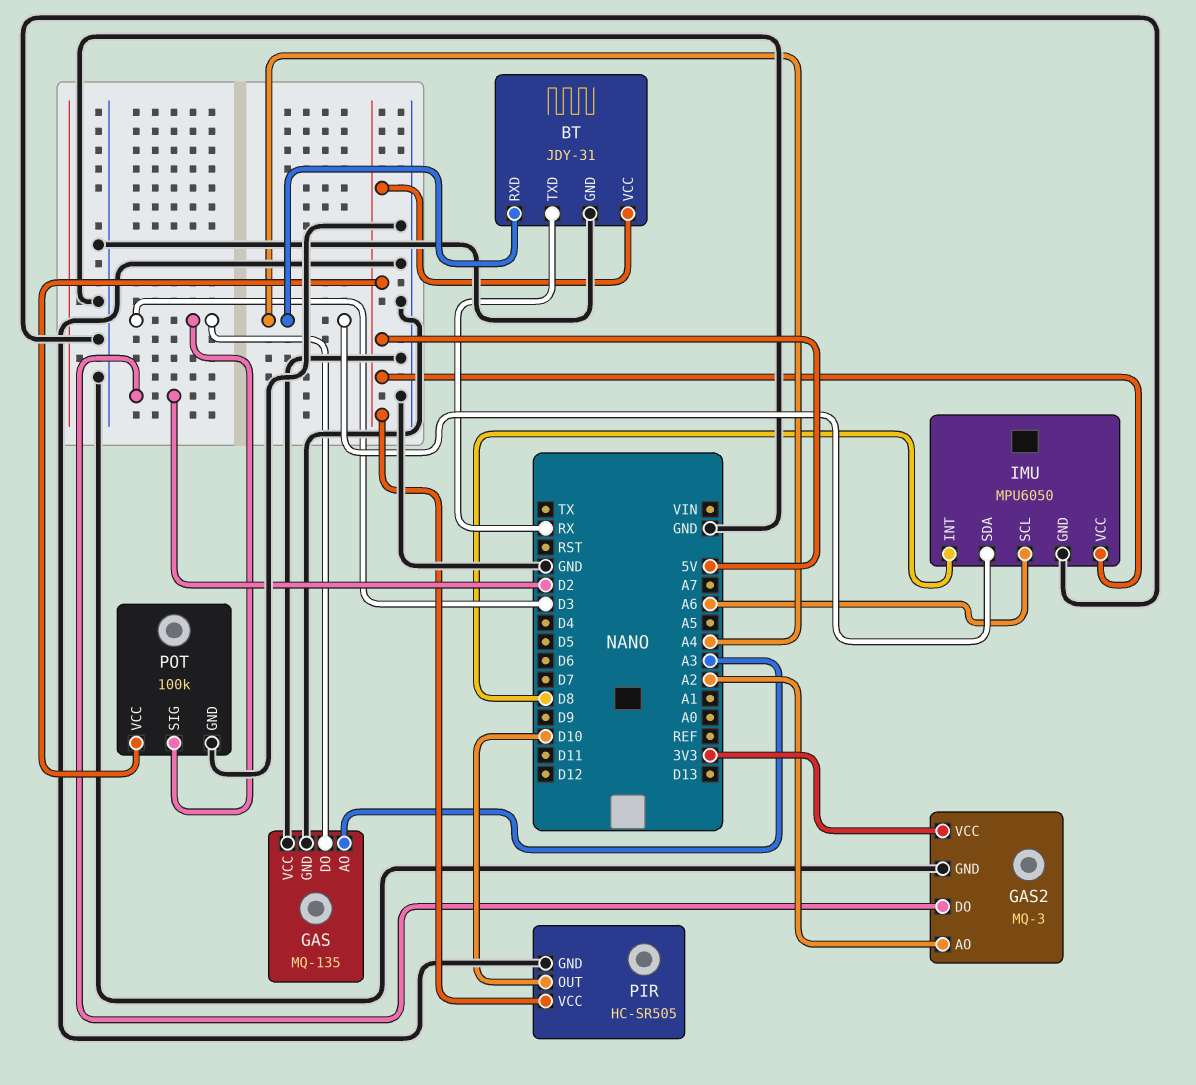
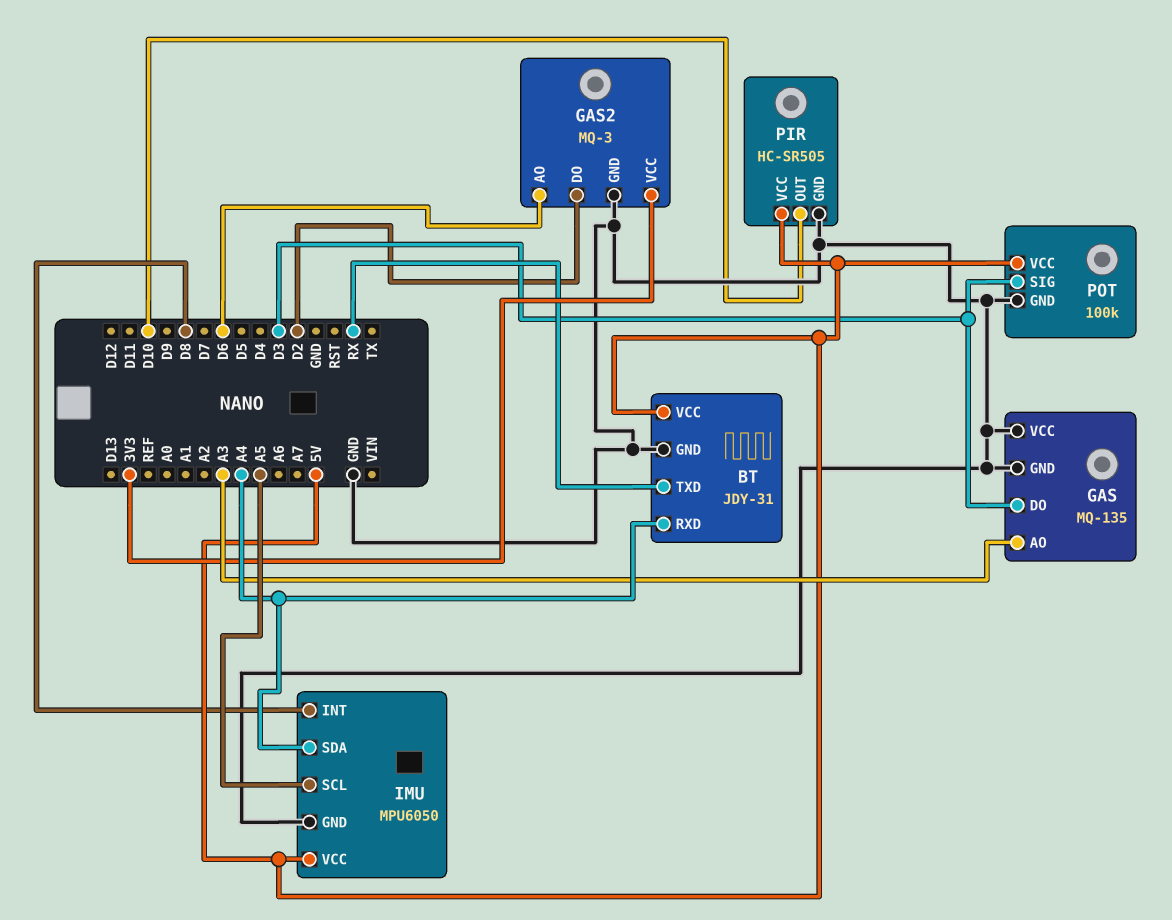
GAS2 pin AO: A2 -> D6
IMU pin SCL: A6 -> A5

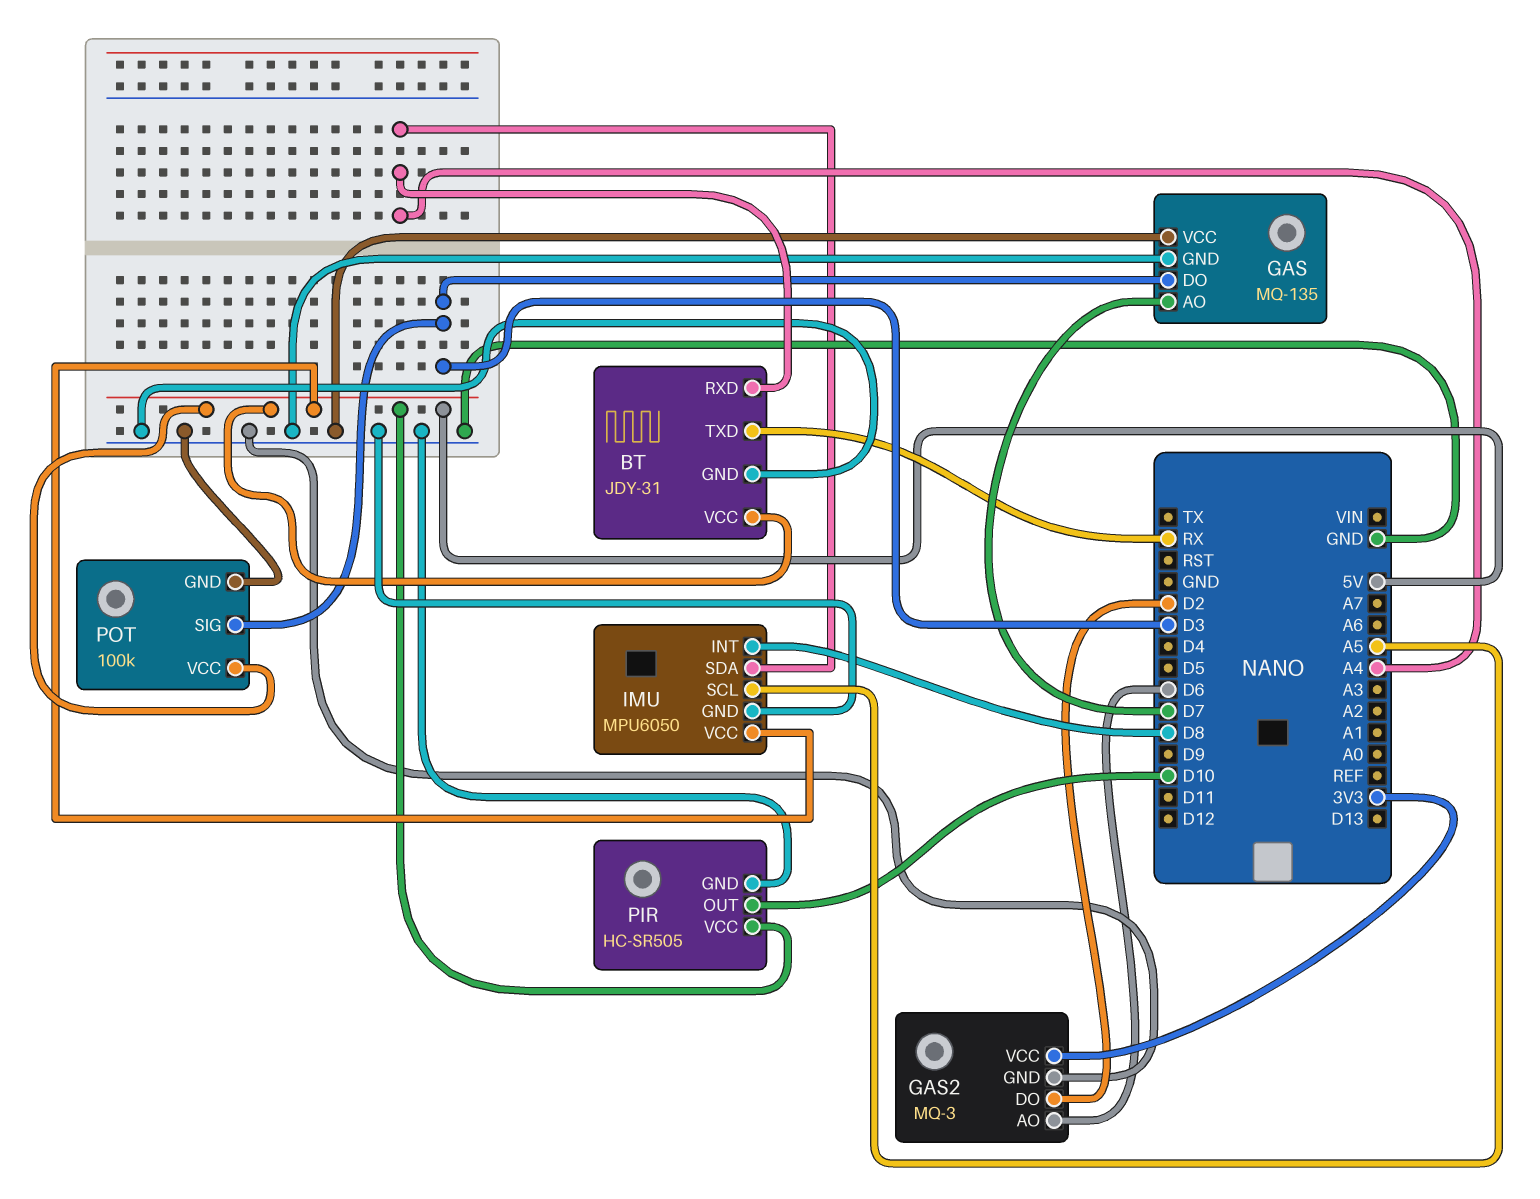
GAS pin AO: A3 -> D7

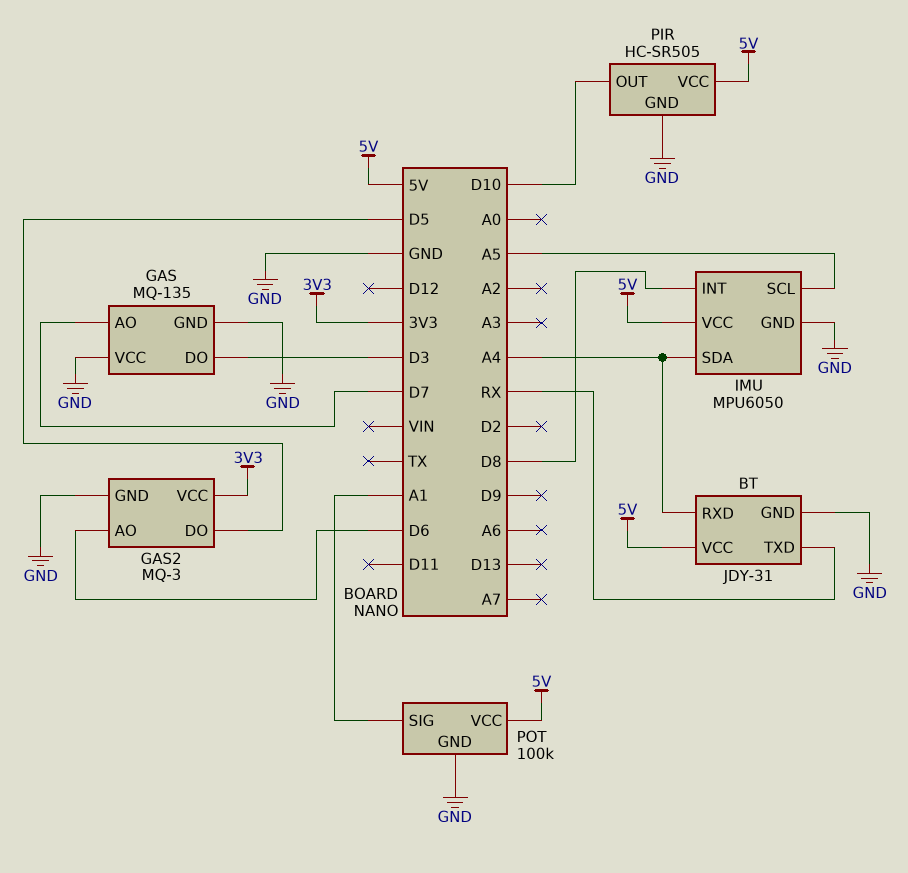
GAS2 pin DO: D2 -> D5
POT pin SIG: D3 -> A1

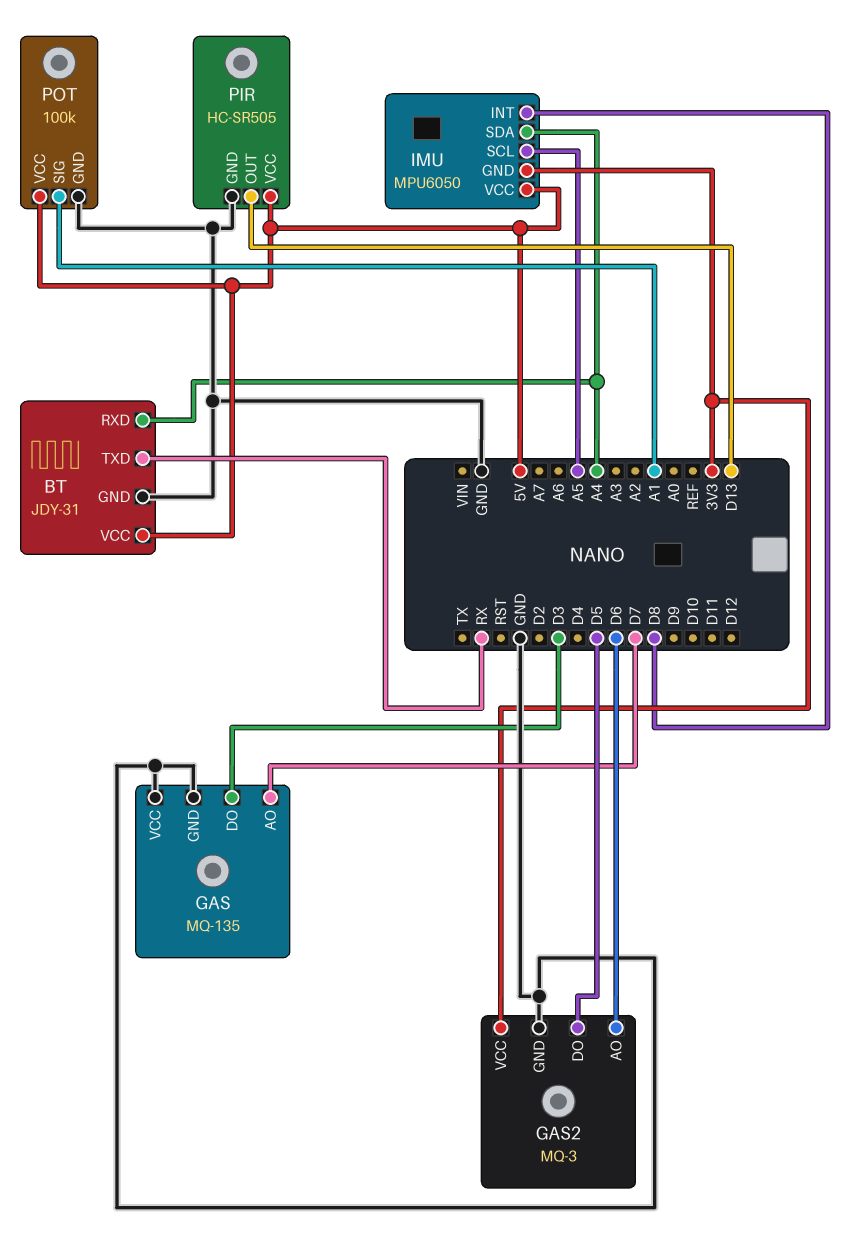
IMU pin GND: GND -> 3V3
PIR pin OUT: D10 -> D13

